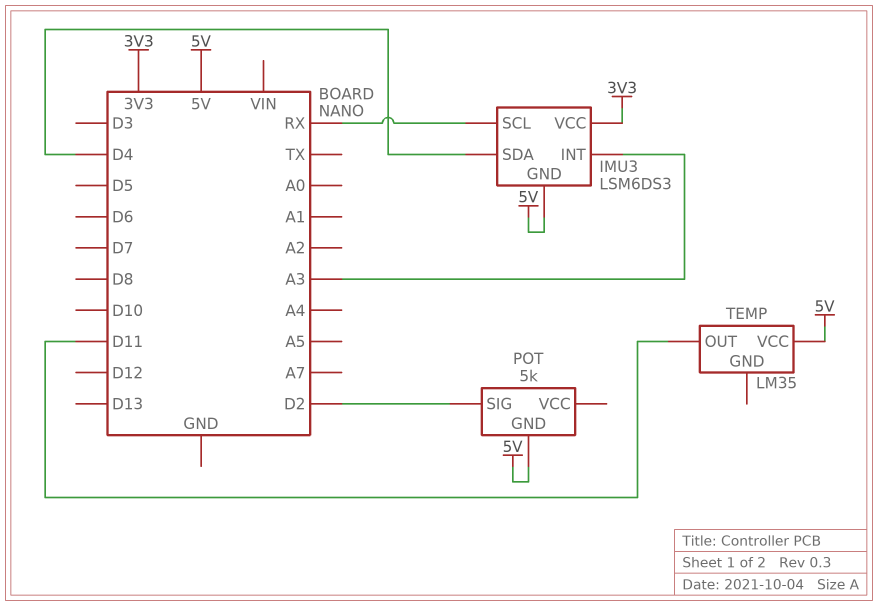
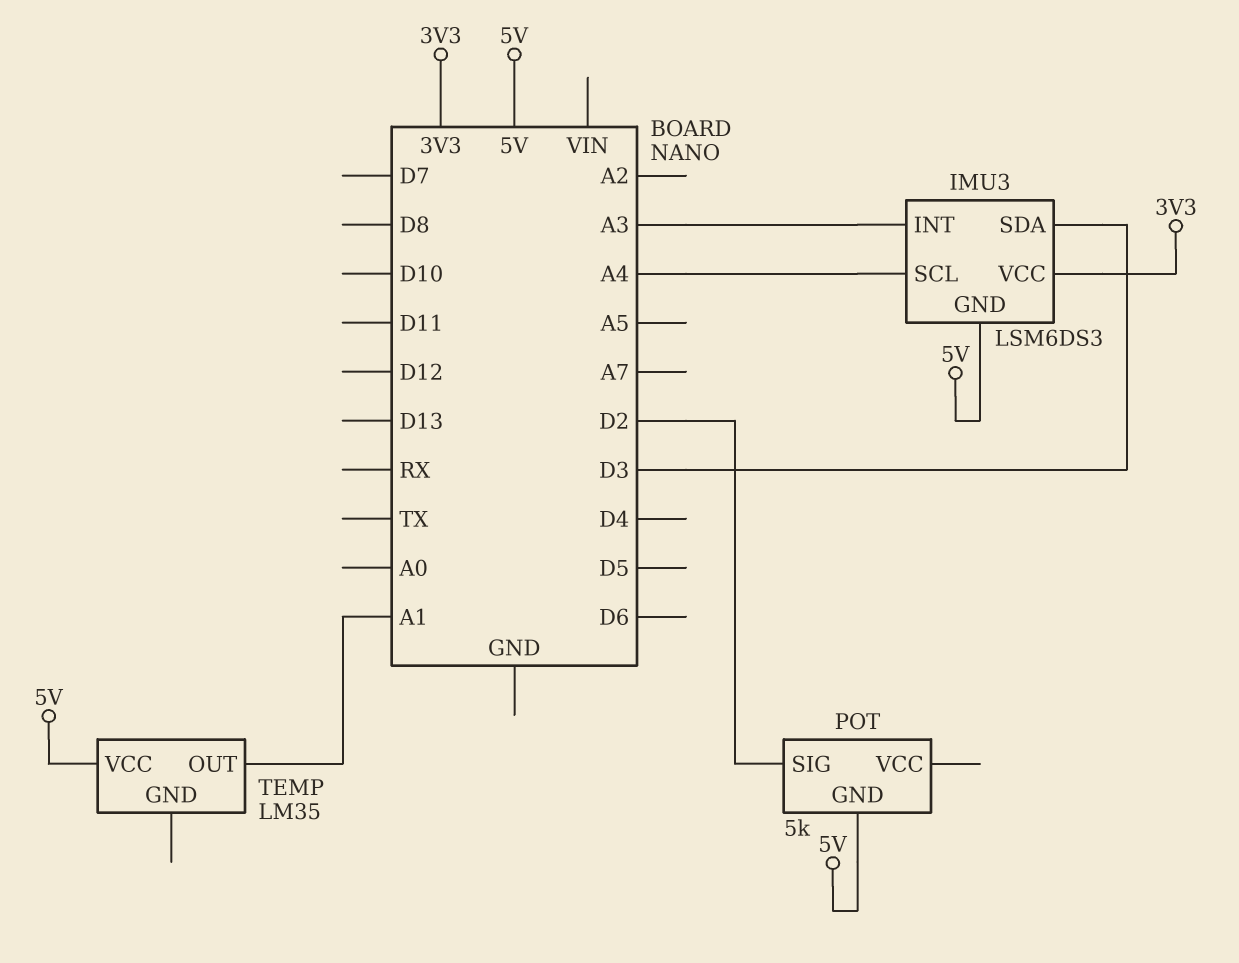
IMU3 pin SCL: RX -> A4
IMU3 pin SDA: D4 -> D3
TEMP pin OUT: D11 -> A1

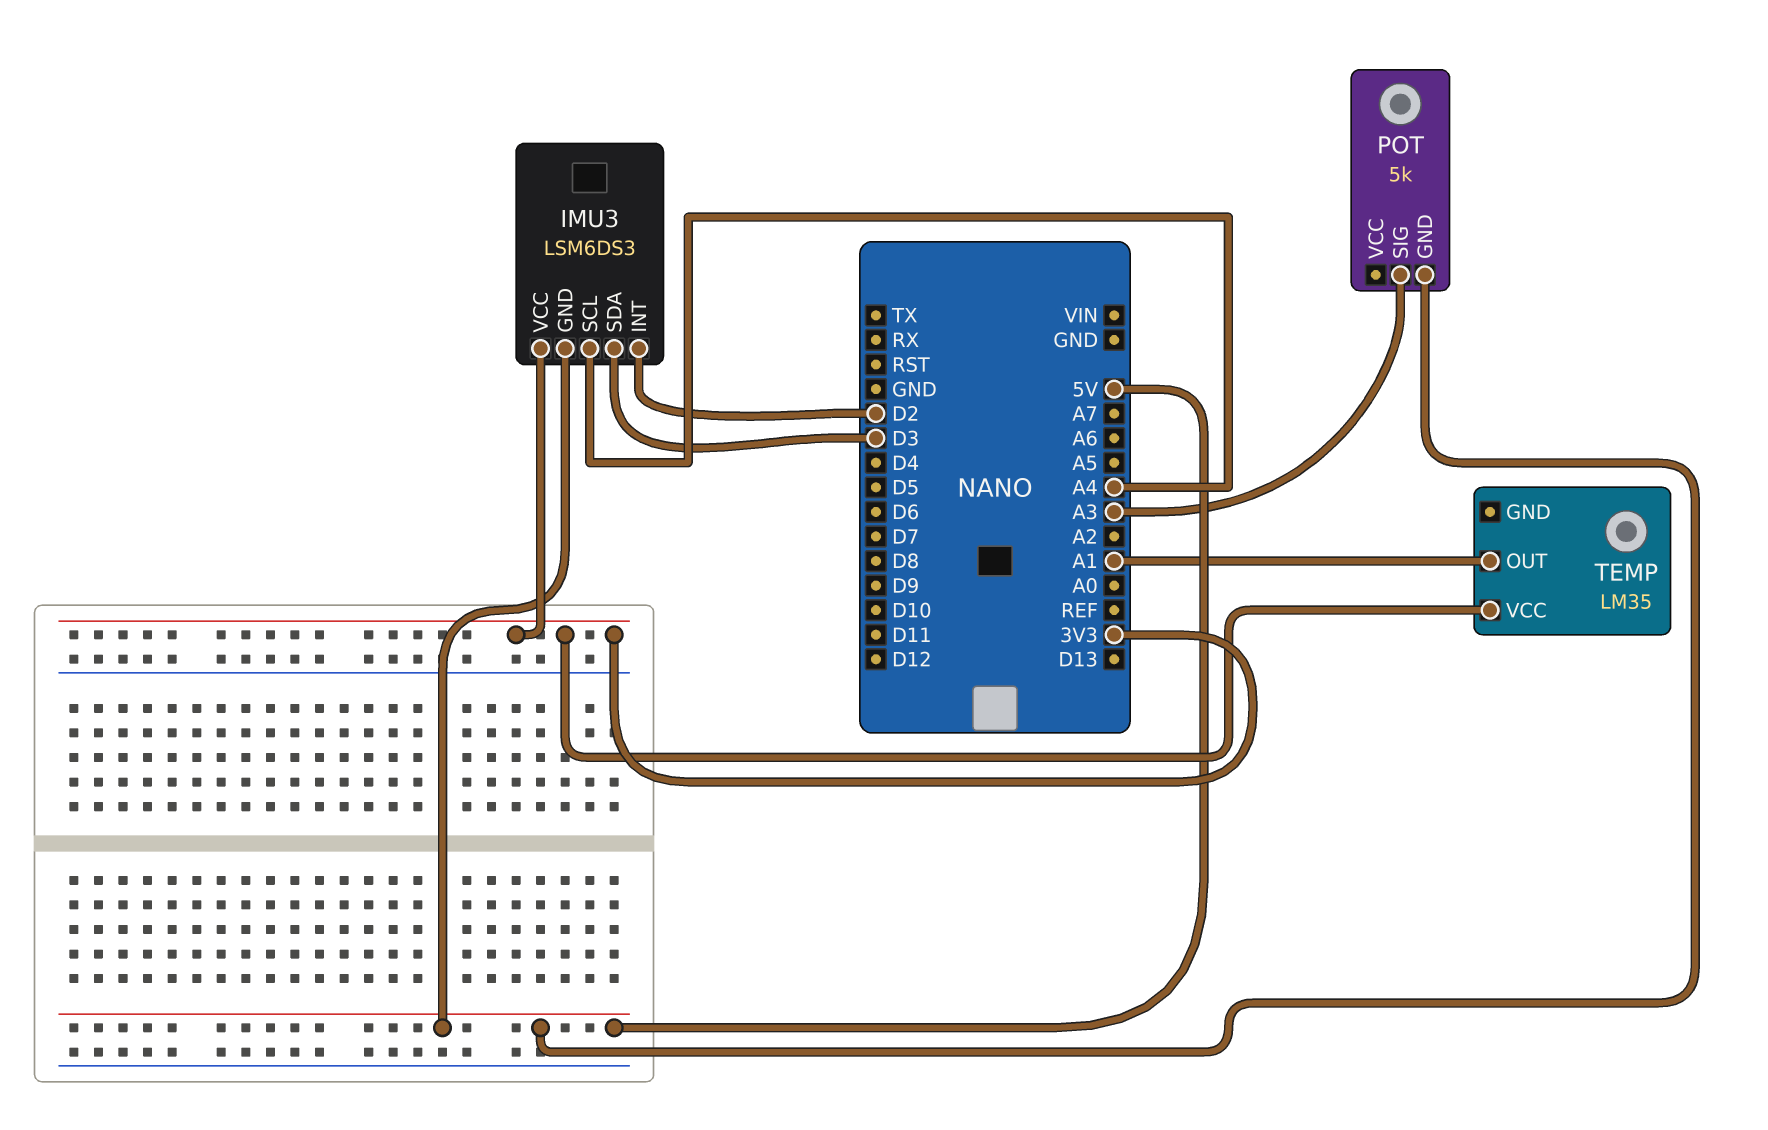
IMU3 pin INT: A3 -> D2
POT pin SIG: D2 -> A3
TEMP pin VCC: 5V -> 3V3

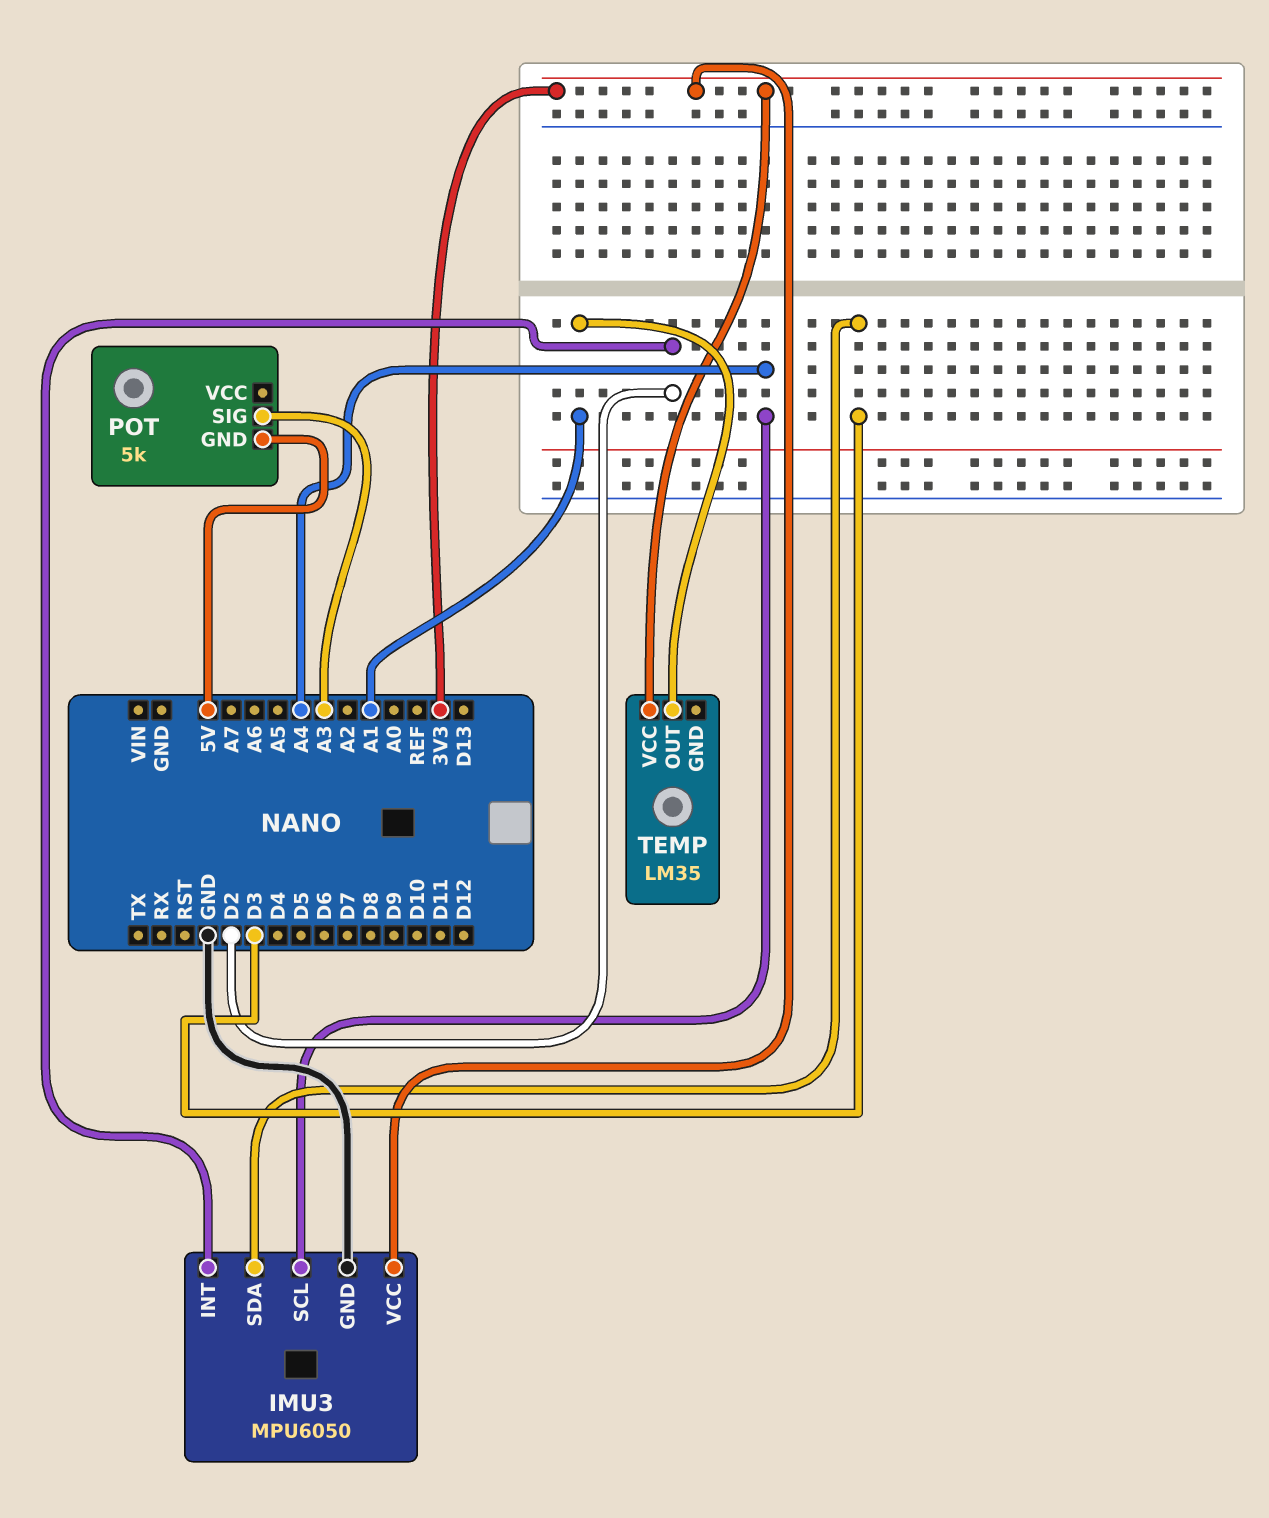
IMU3: LSM6DS3 -> MPU6050
IMU3 pin GND: 5V -> GND

